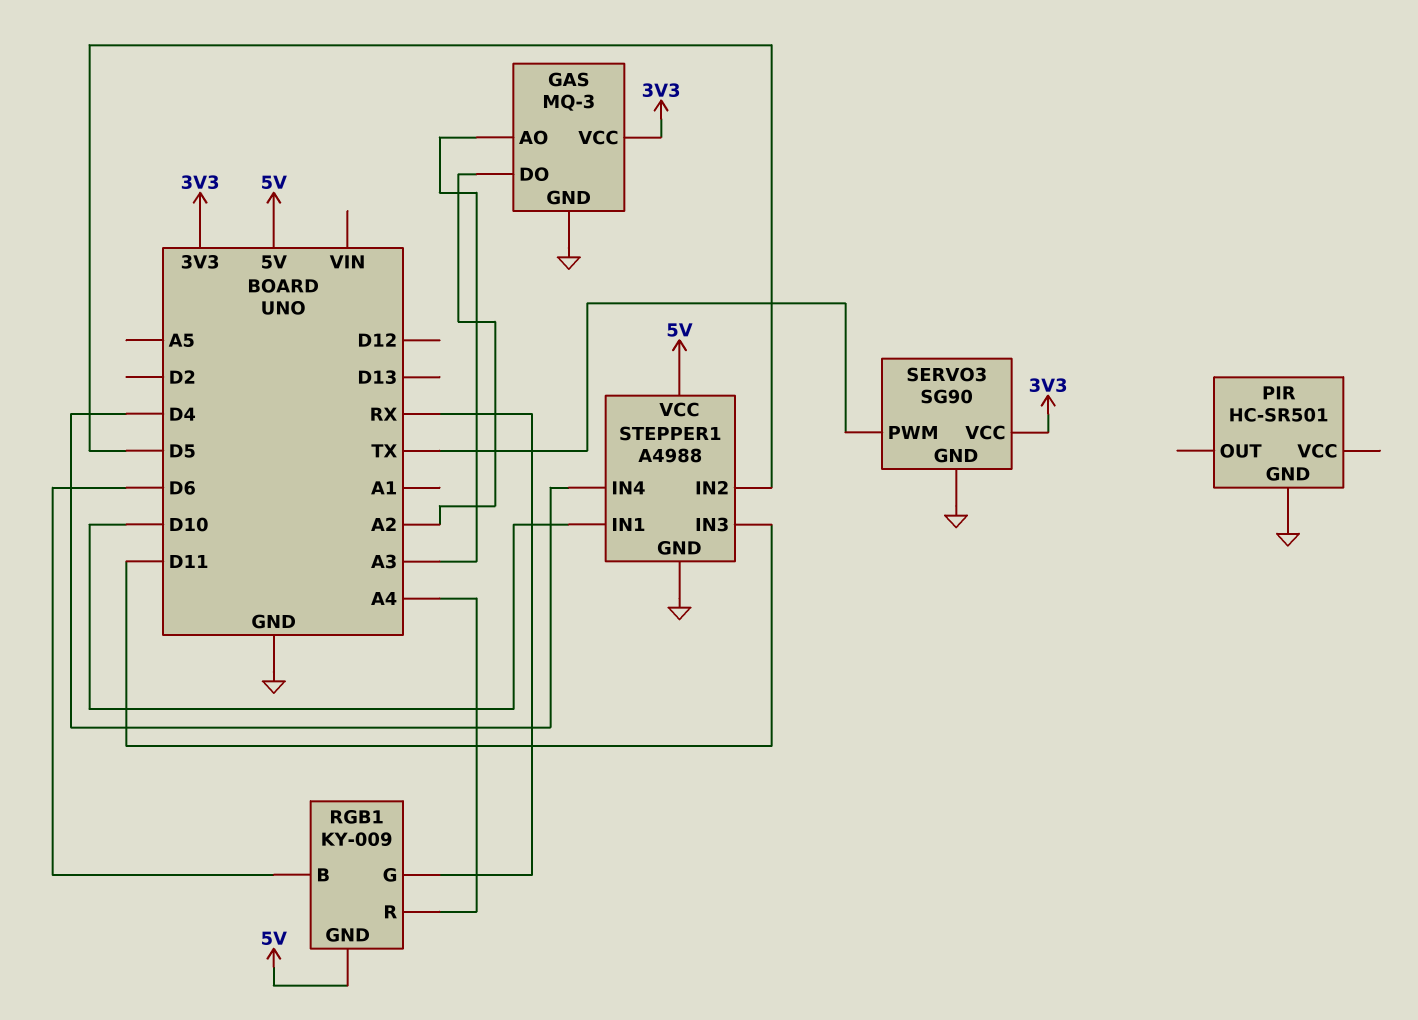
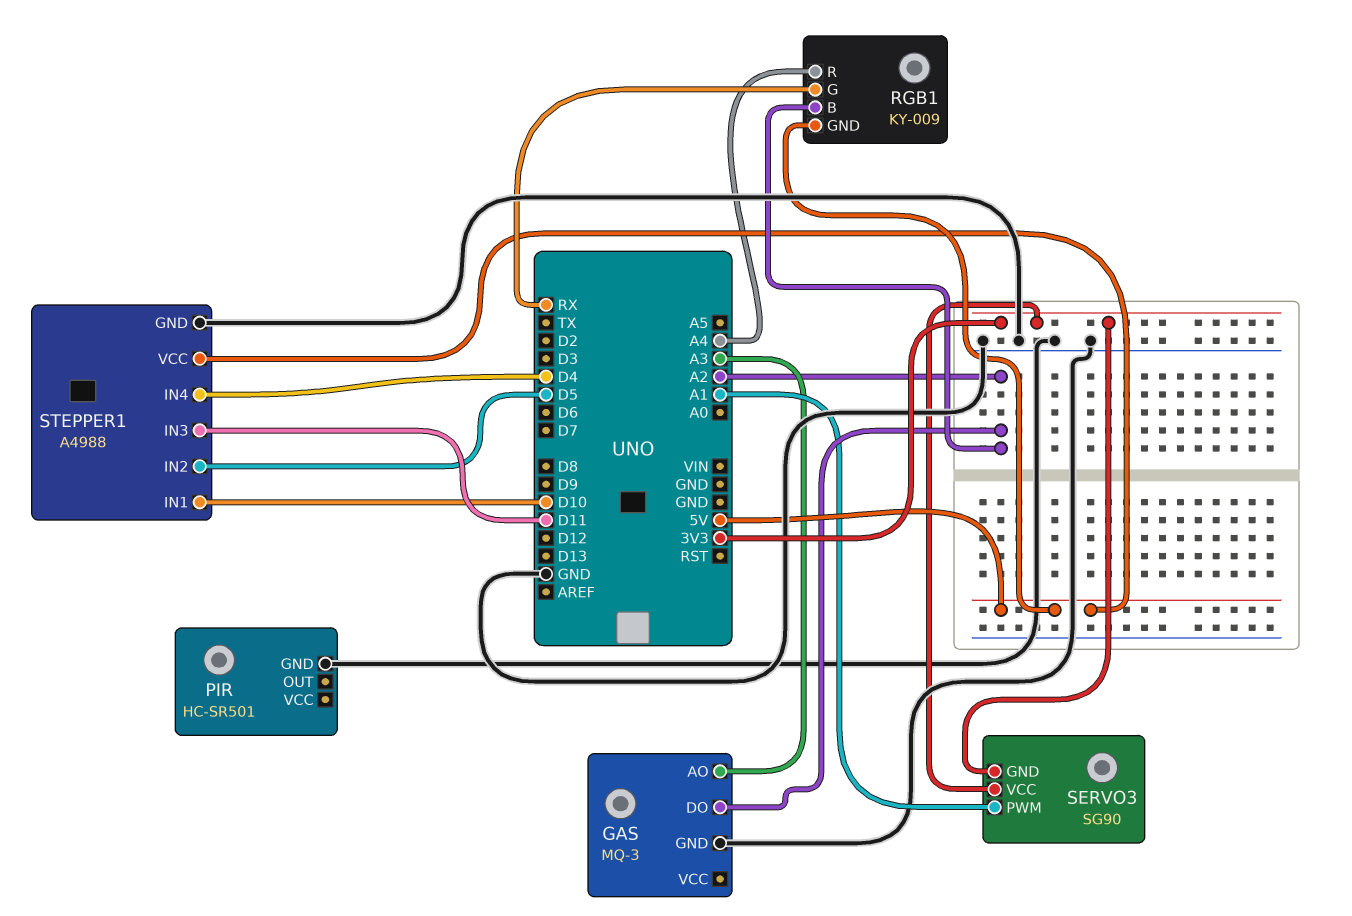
GAS pin VCC: 3V3 -> none
RGB1 pin B: D6 -> A2
SERVO3 pin GND: GND -> 3V3
SERVO3 pin PWM: TX -> A1

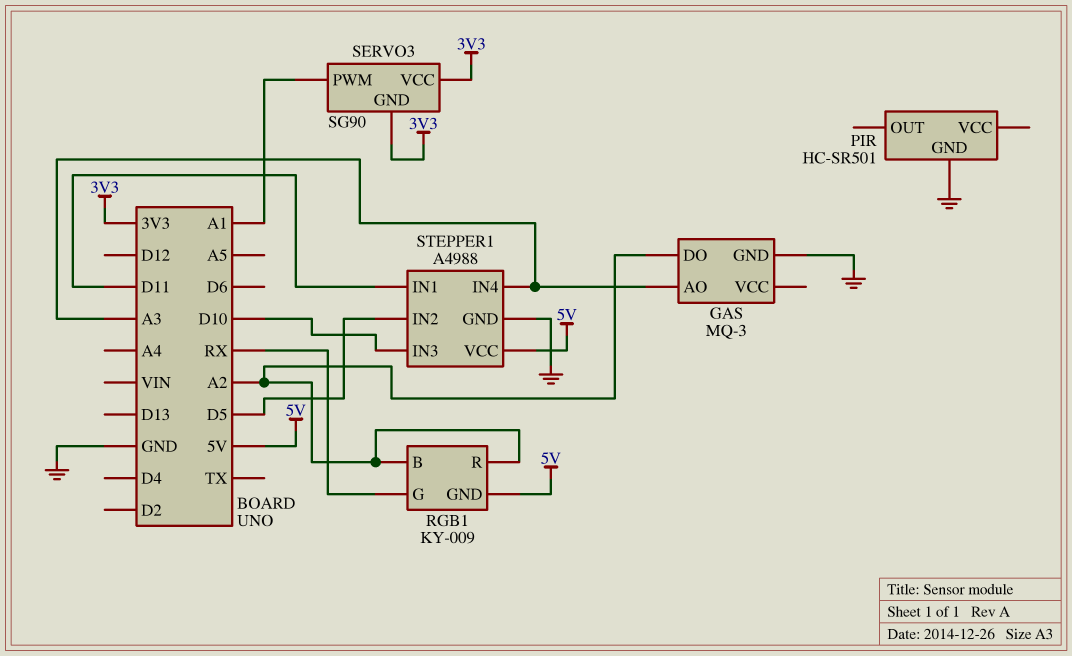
RGB1 pin R: A4 -> A2
STEPPER1 pin IN1: D10 -> D11
STEPPER1 pin IN3: D11 -> D10
STEPPER1 pin IN4: D4 -> A3

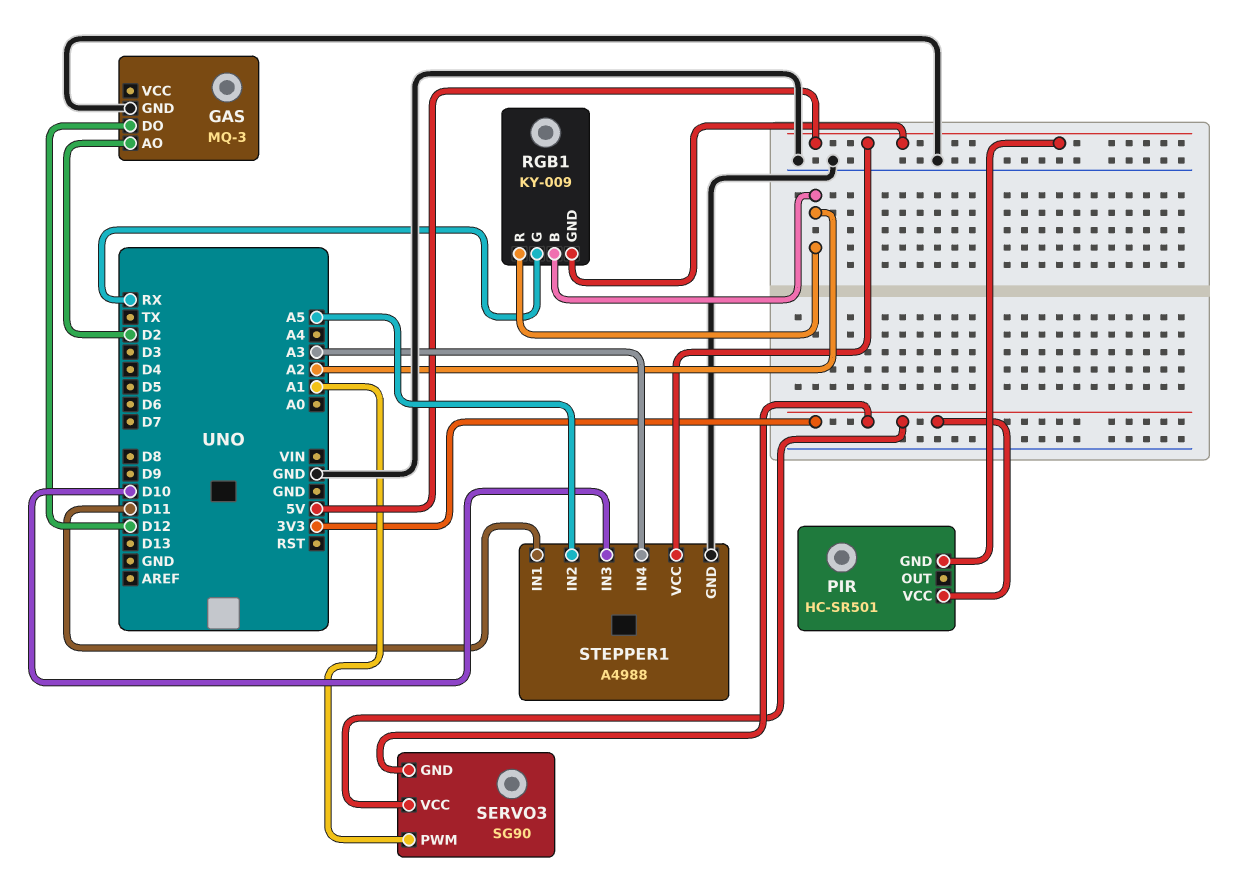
GAS pin AO: A3 -> D2
GAS pin DO: A2 -> D12
PIR pin GND: GND -> 5V
PIR pin VCC: none -> 3V3
STEPPER1 pin IN2: D5 -> A5

